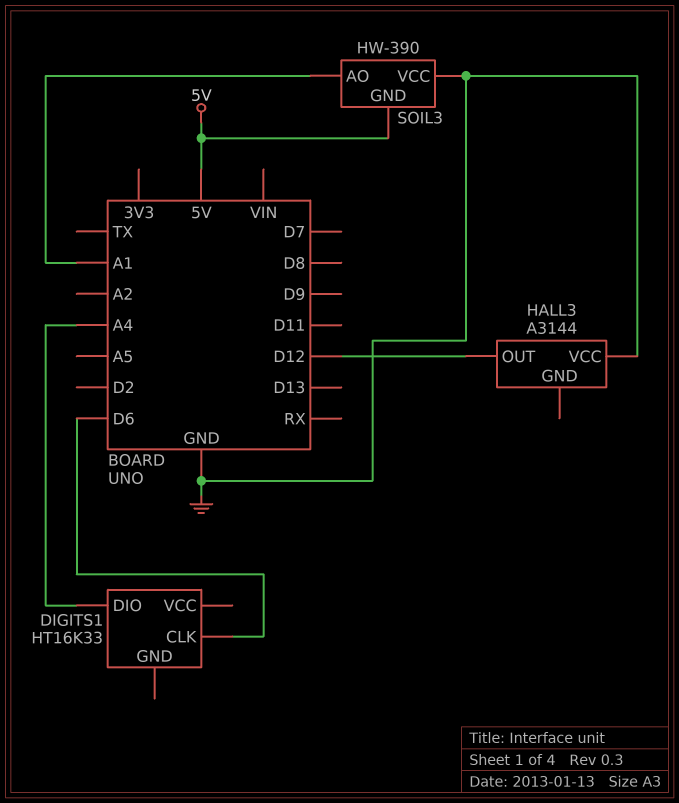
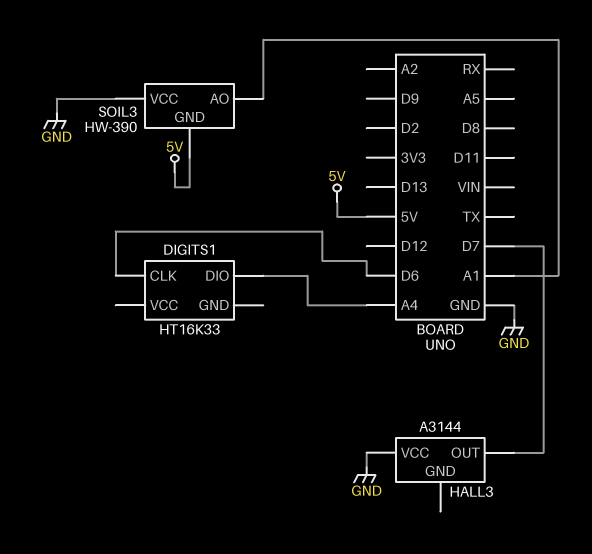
HALL3 pin OUT: D12 -> D7

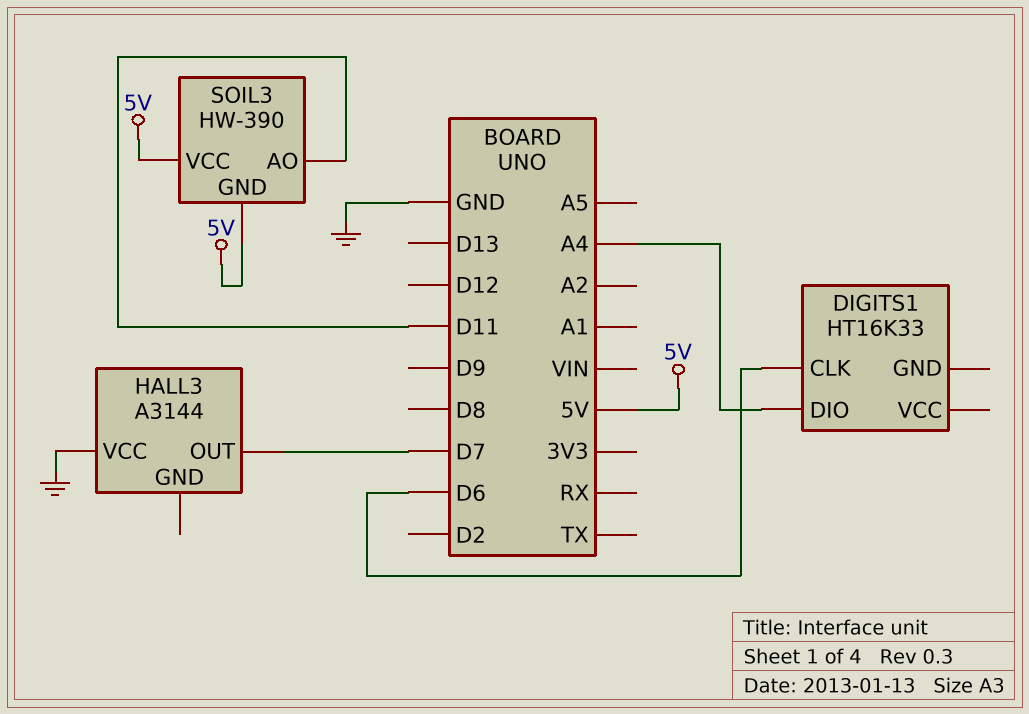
SOIL3 pin AO: A1 -> D11
SOIL3 pin VCC: GND -> 5V

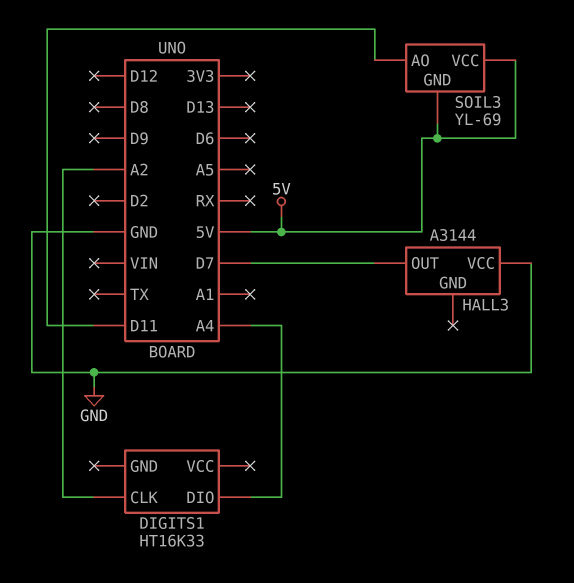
DIGITS1 pin CLK: D6 -> A2
SOIL3: HW-390 -> YL-69

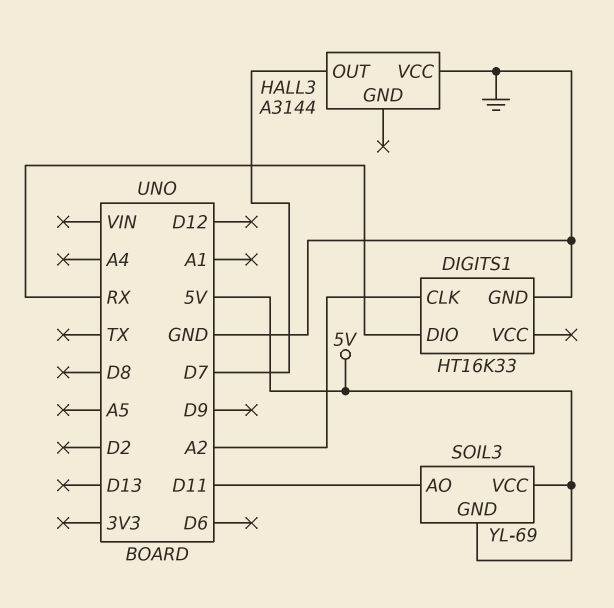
DIGITS1 pin DIO: A4 -> RX
DIGITS1 pin GND: none -> GND

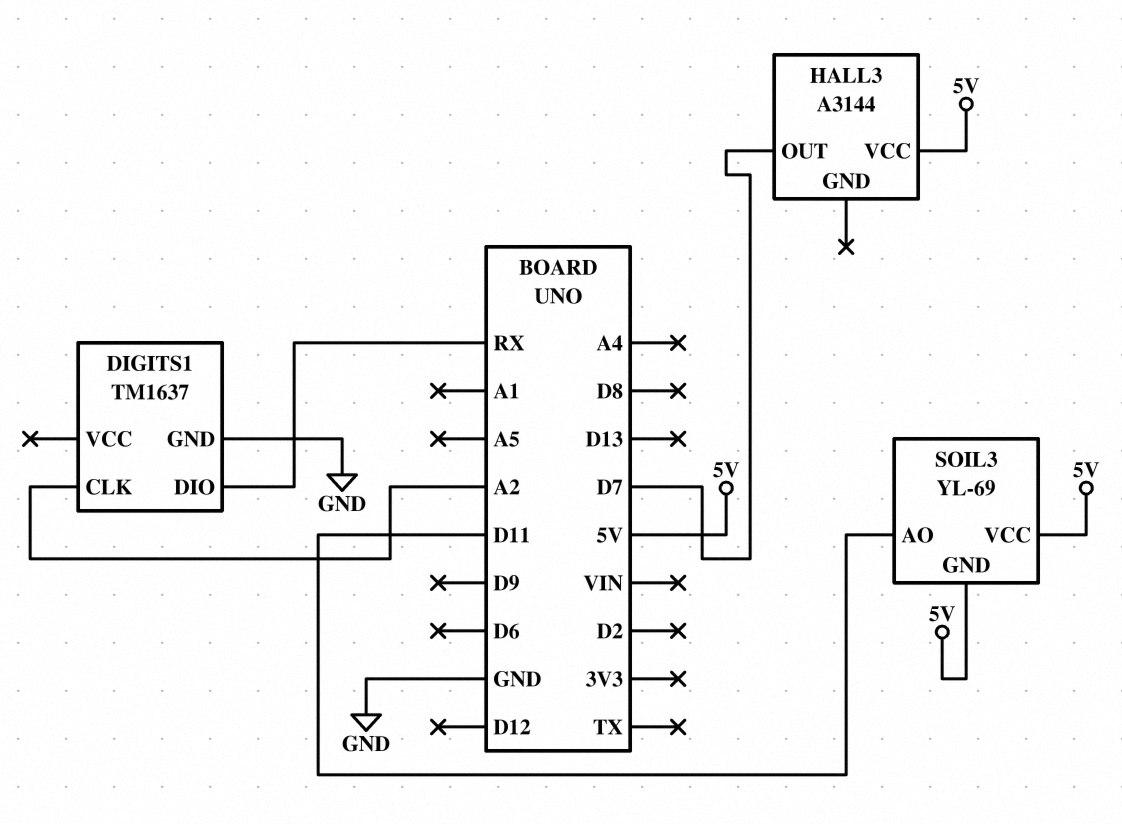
DIGITS1: HT16K33 -> TM1637
HALL3 pin VCC: GND -> 5V

